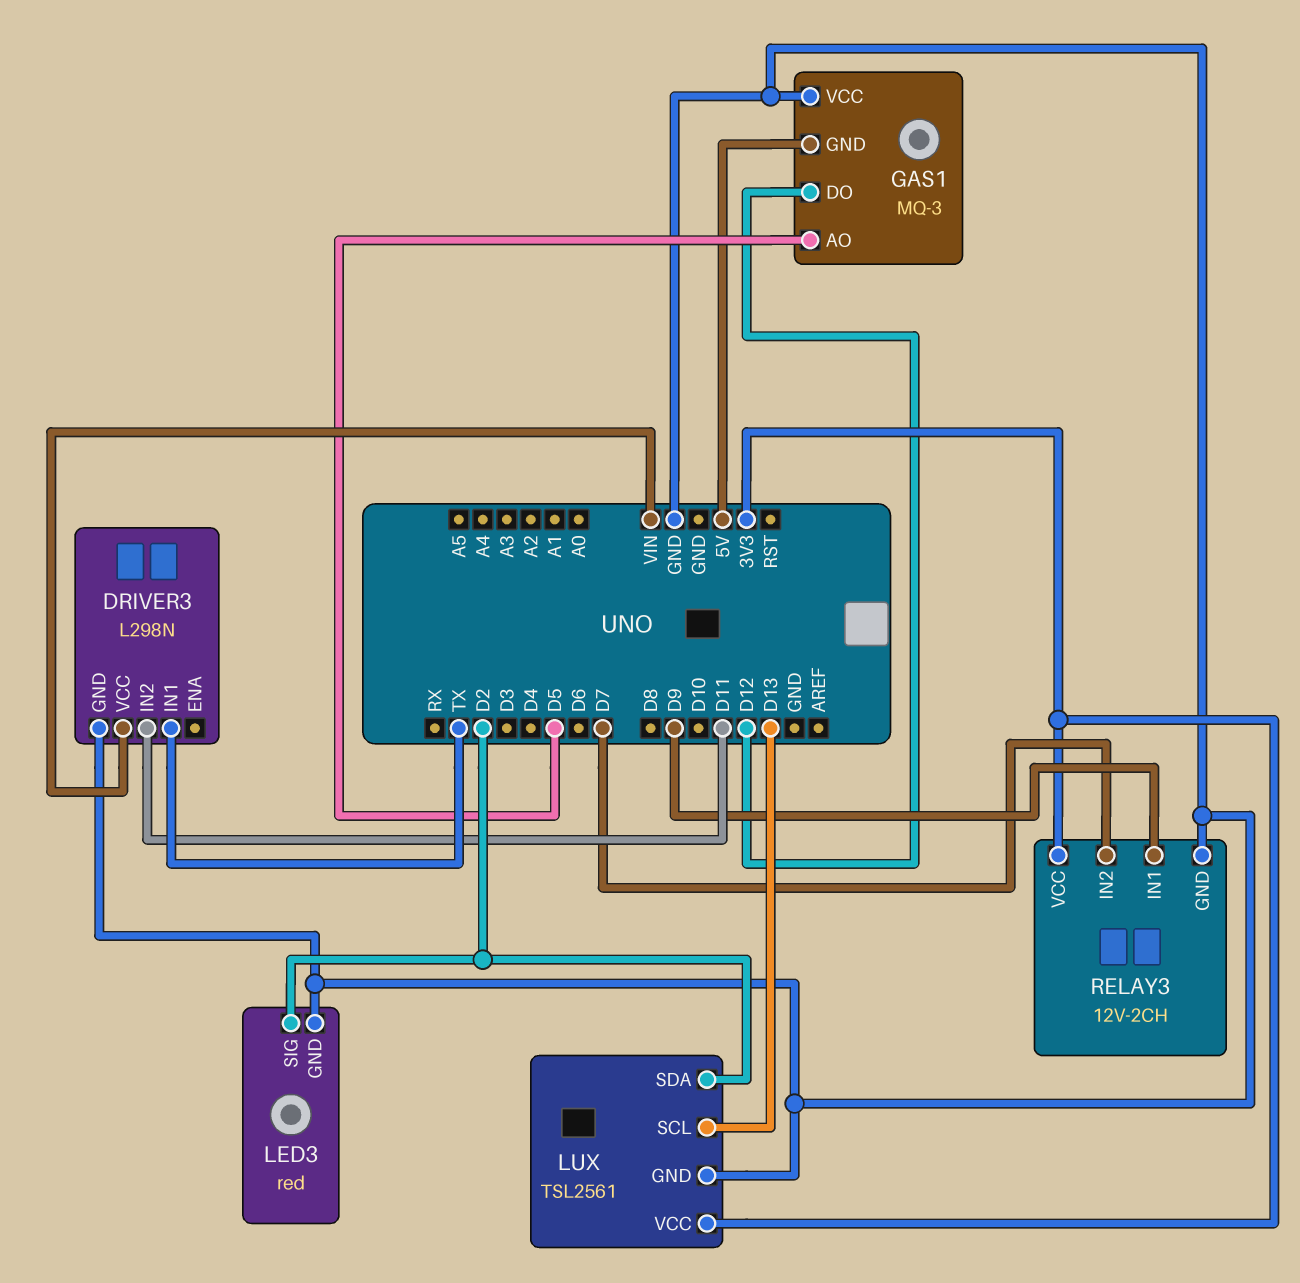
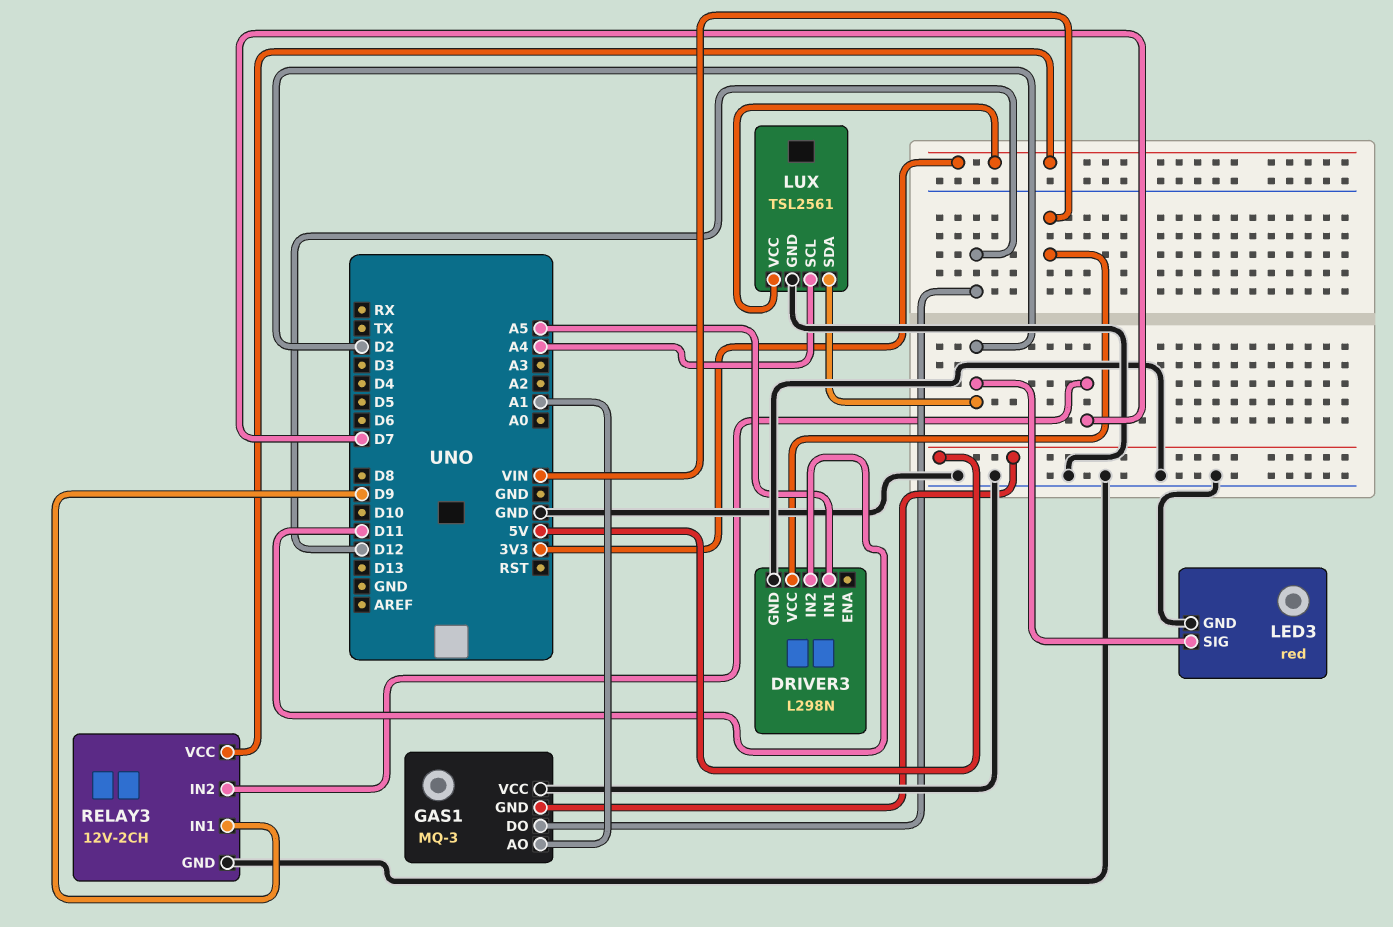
DRIVER3 pin IN1: TX -> A5
GAS1 pin AO: D5 -> A1
LUX pin SCL: D13 -> A4

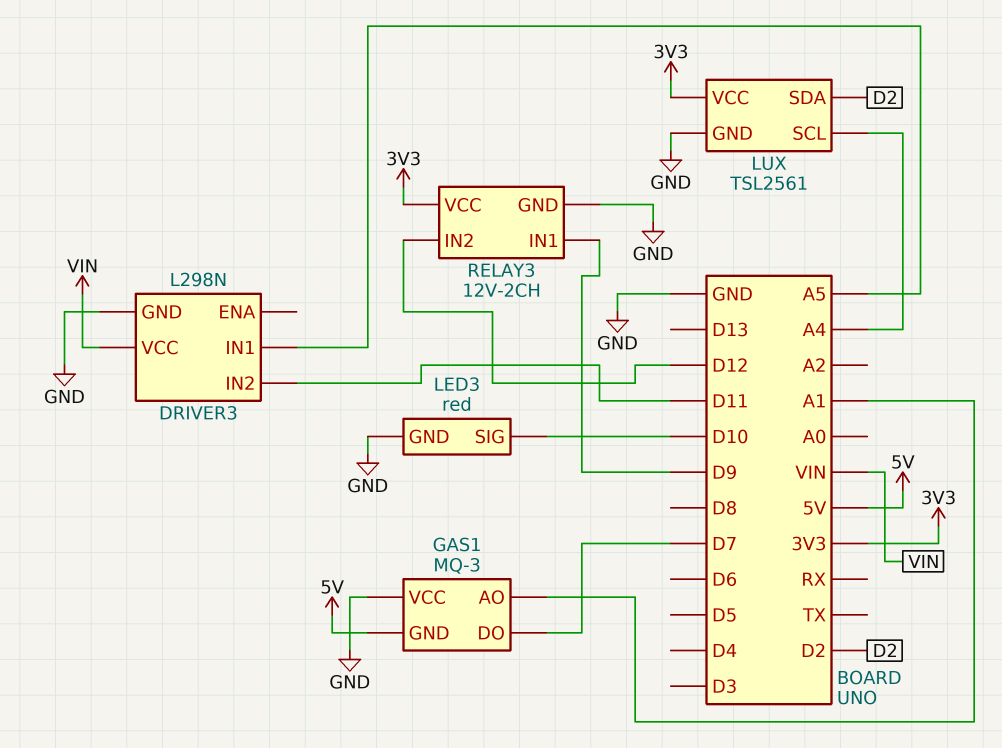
GAS1 pin DO: D12 -> D7
LED3 pin SIG: D2 -> D10
RELAY3 pin IN2: D7 -> D12

